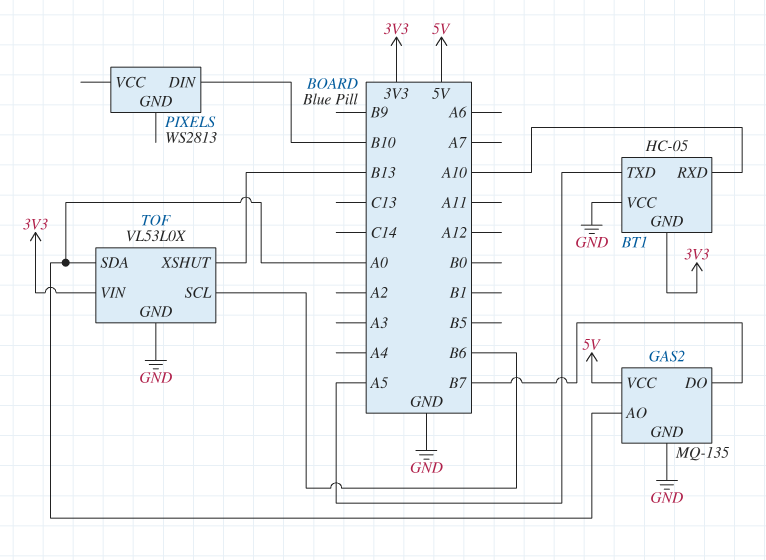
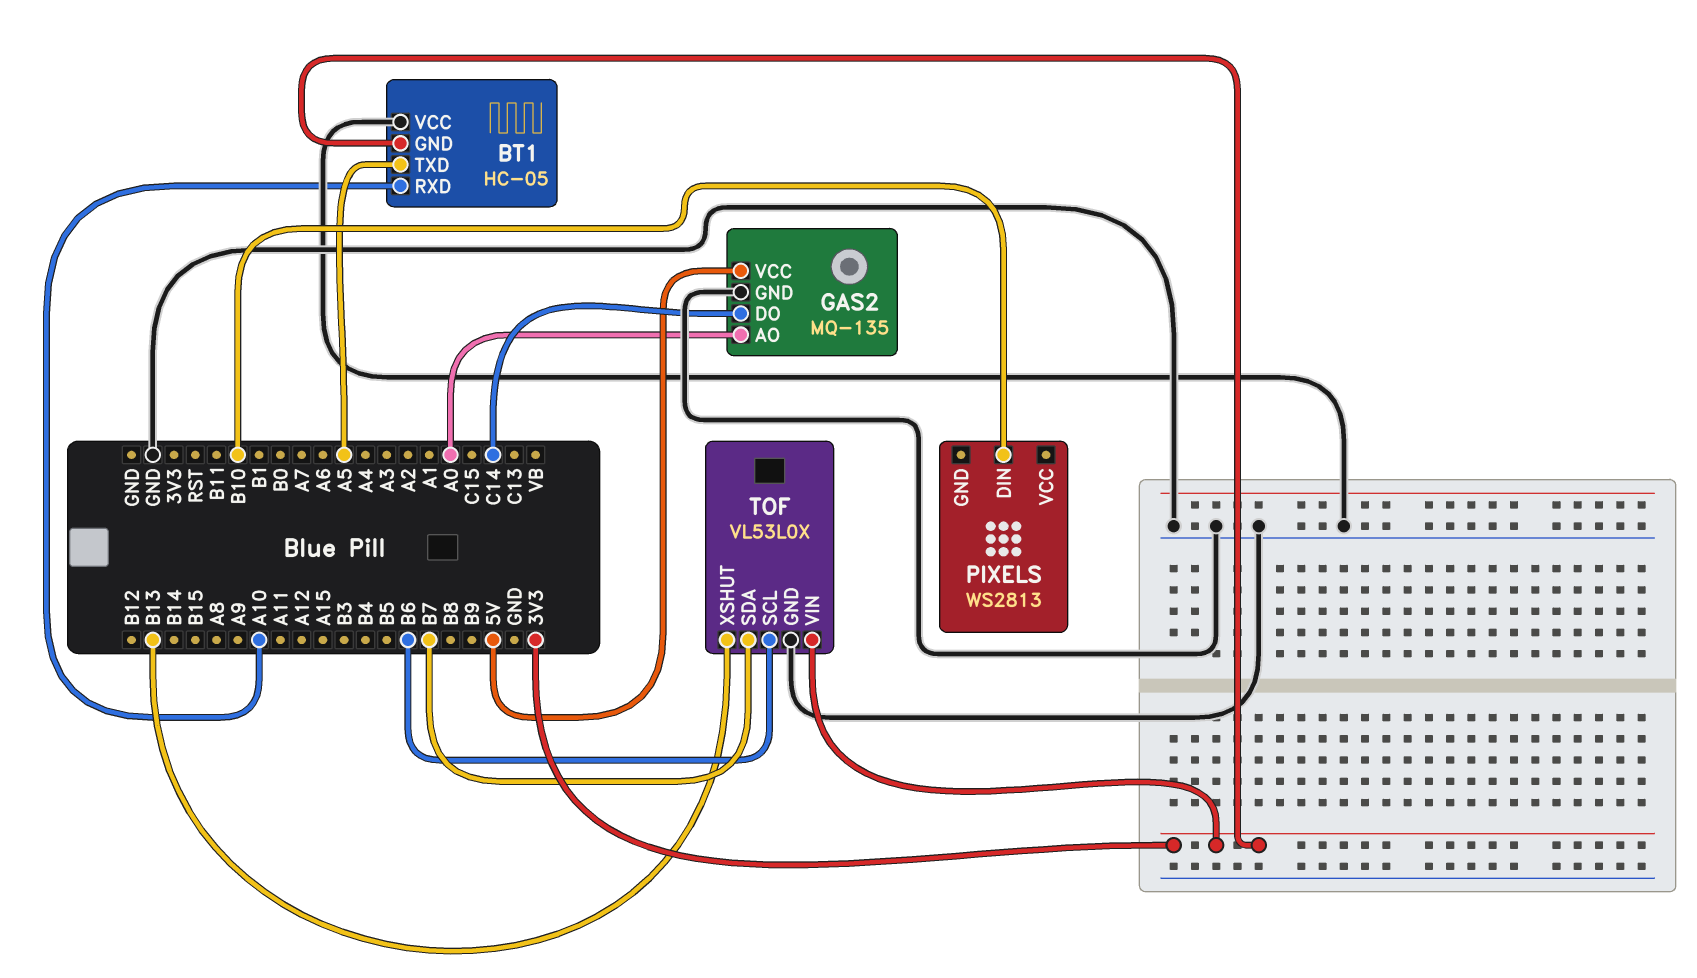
GAS2 pin DO: B7 -> C14
TOF pin SDA: A0 -> B7

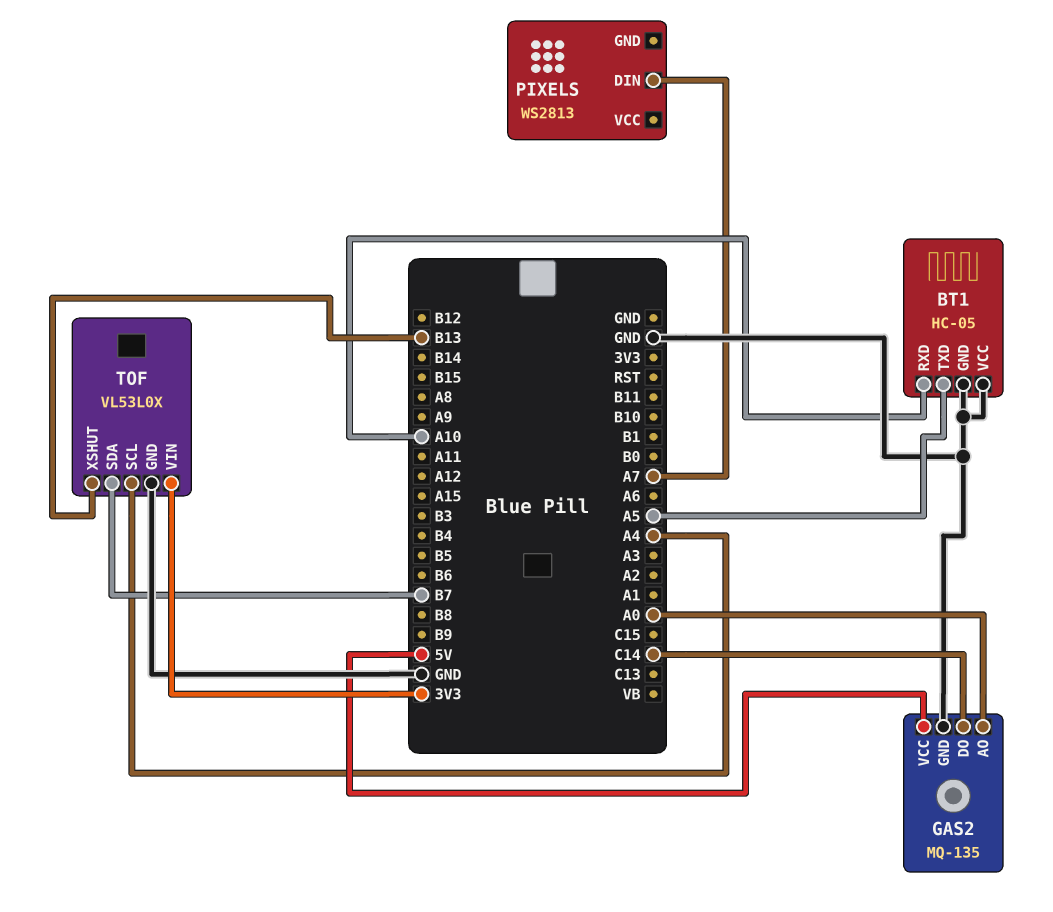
BT1 pin GND: 3V3 -> GND
PIXELS pin DIN: B10 -> A7
TOF pin SCL: B6 -> A4

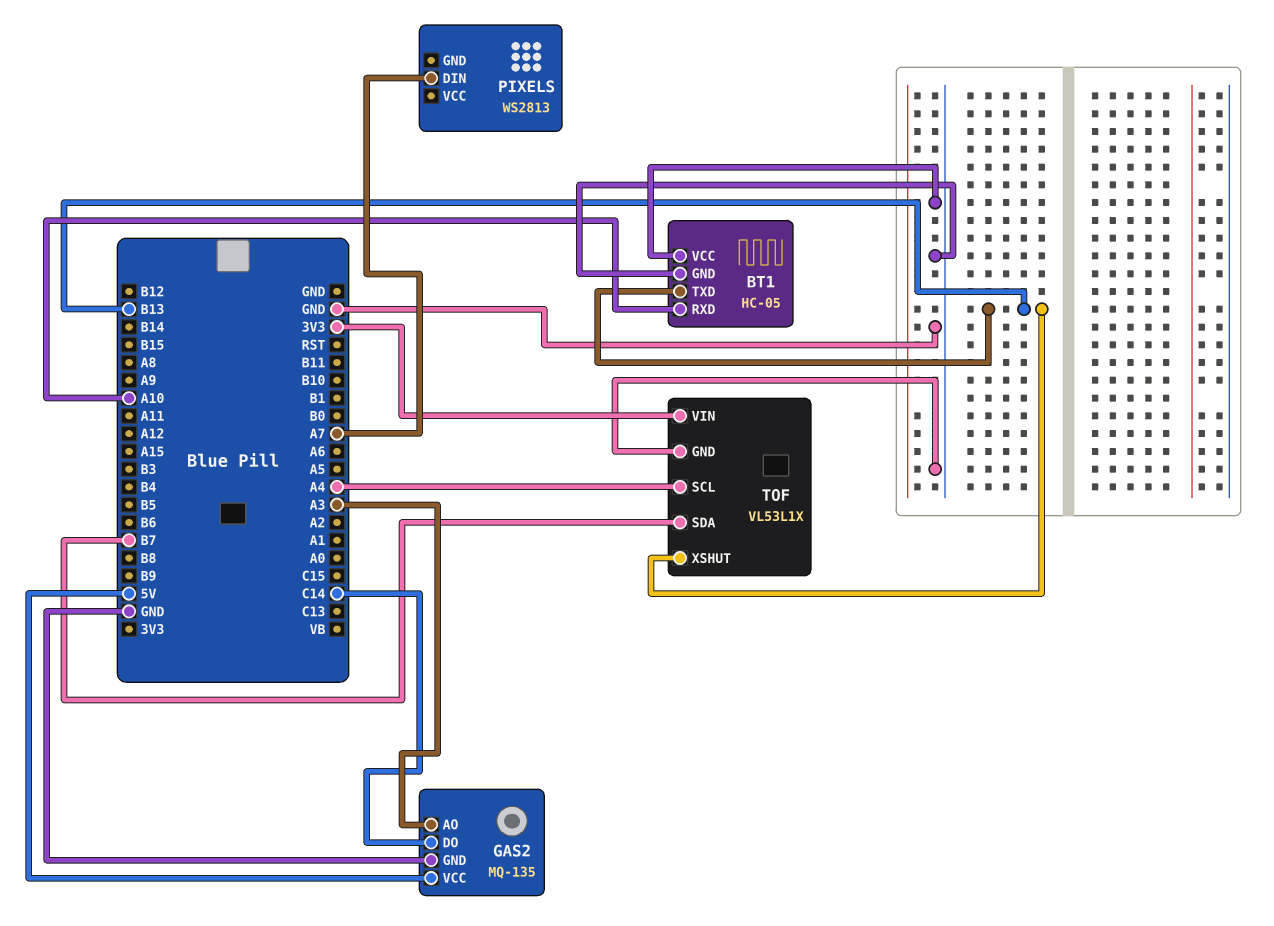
BT1 pin TXD: A5 -> B13
GAS2 pin AO: A0 -> A3
TOF: VL53L0X -> VL53L1X

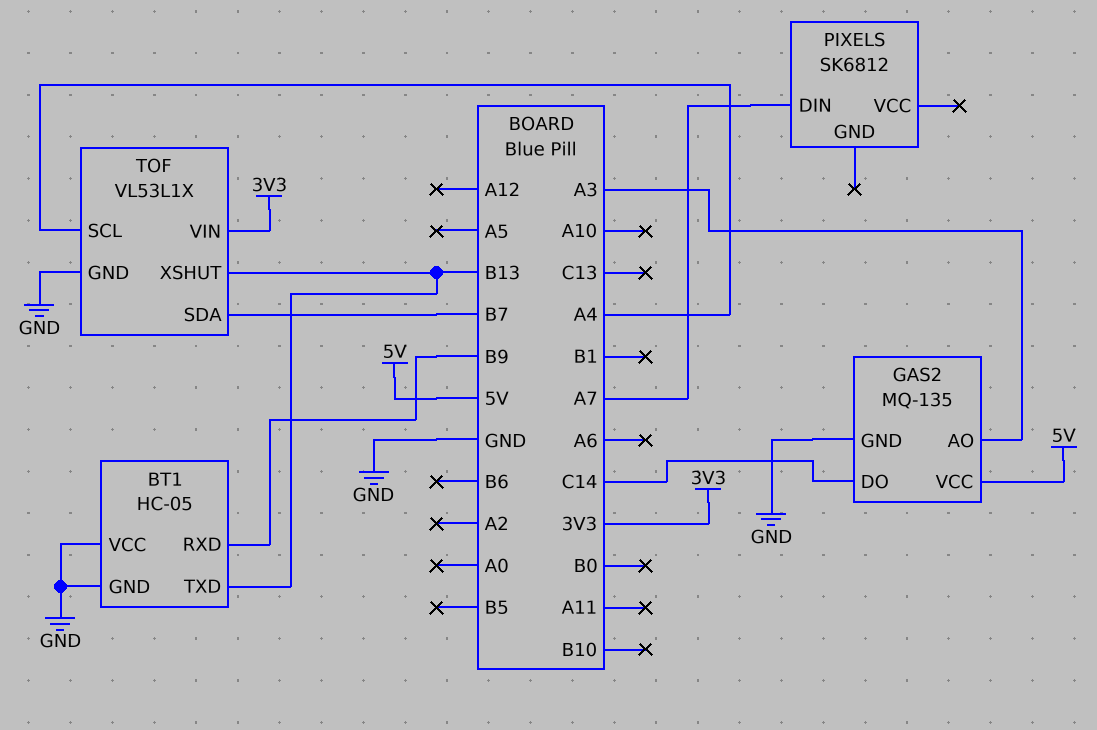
BT1 pin RXD: A10 -> B9
PIXELS: WS2813 -> SK6812

